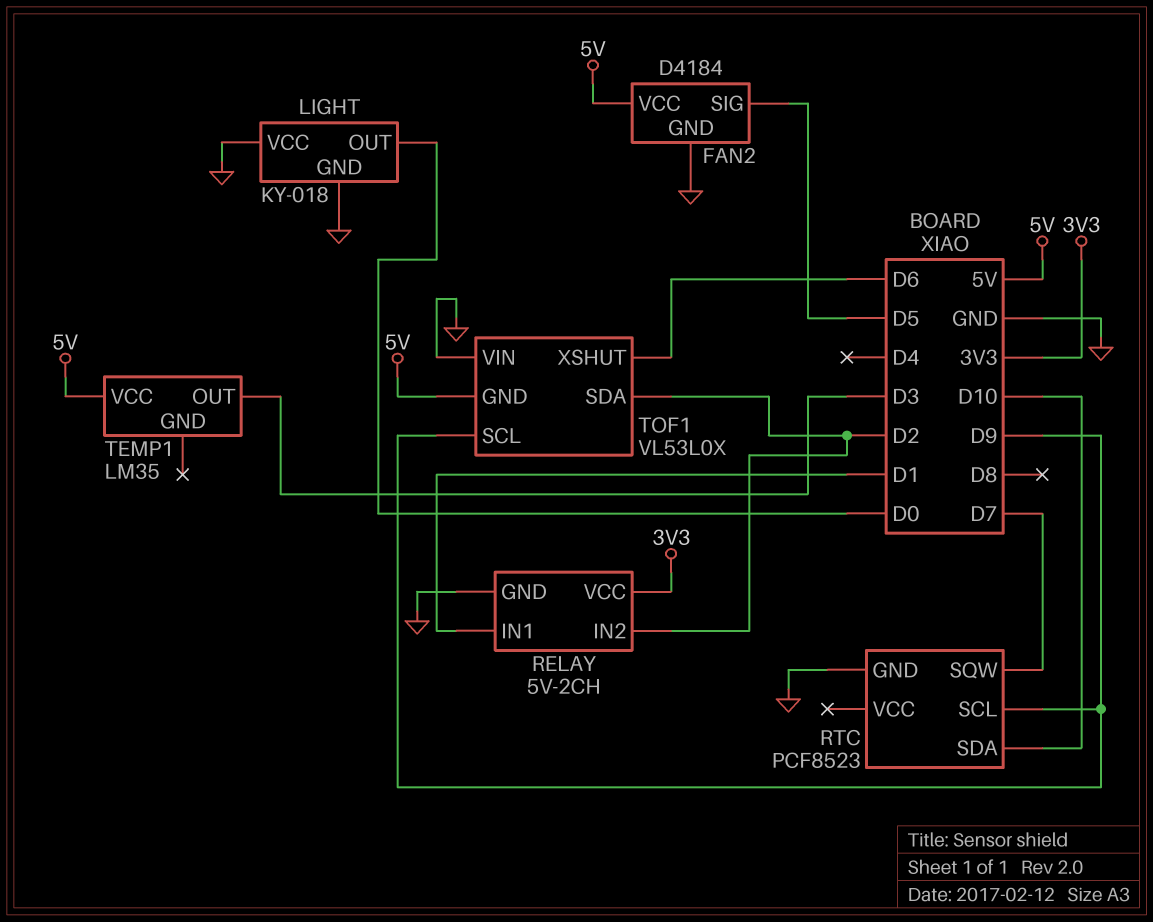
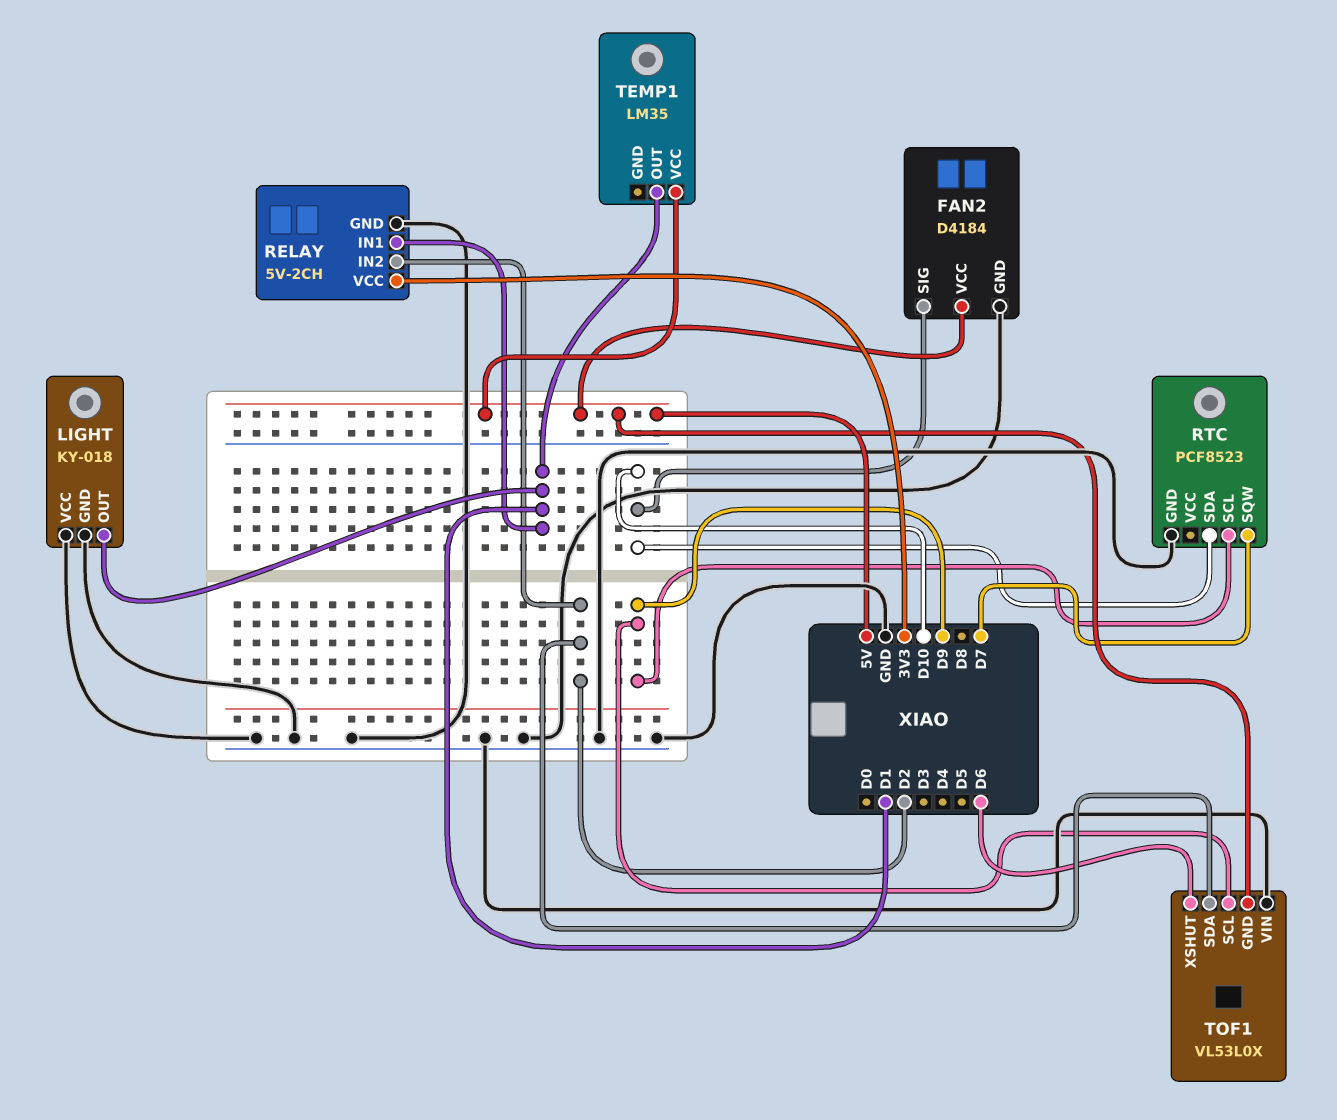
FAN2 pin SIG: D5 -> D10
LIGHT pin OUT: D0 -> D1
TEMP1 pin OUT: D3 -> D1

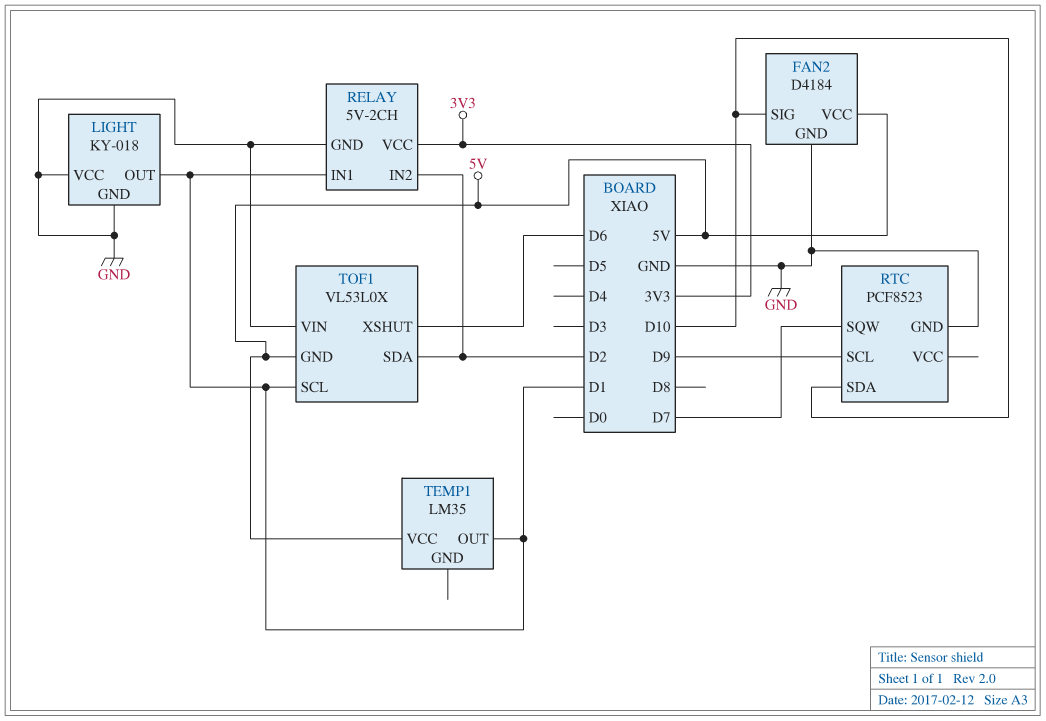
TOF1 pin SCL: D9 -> D1

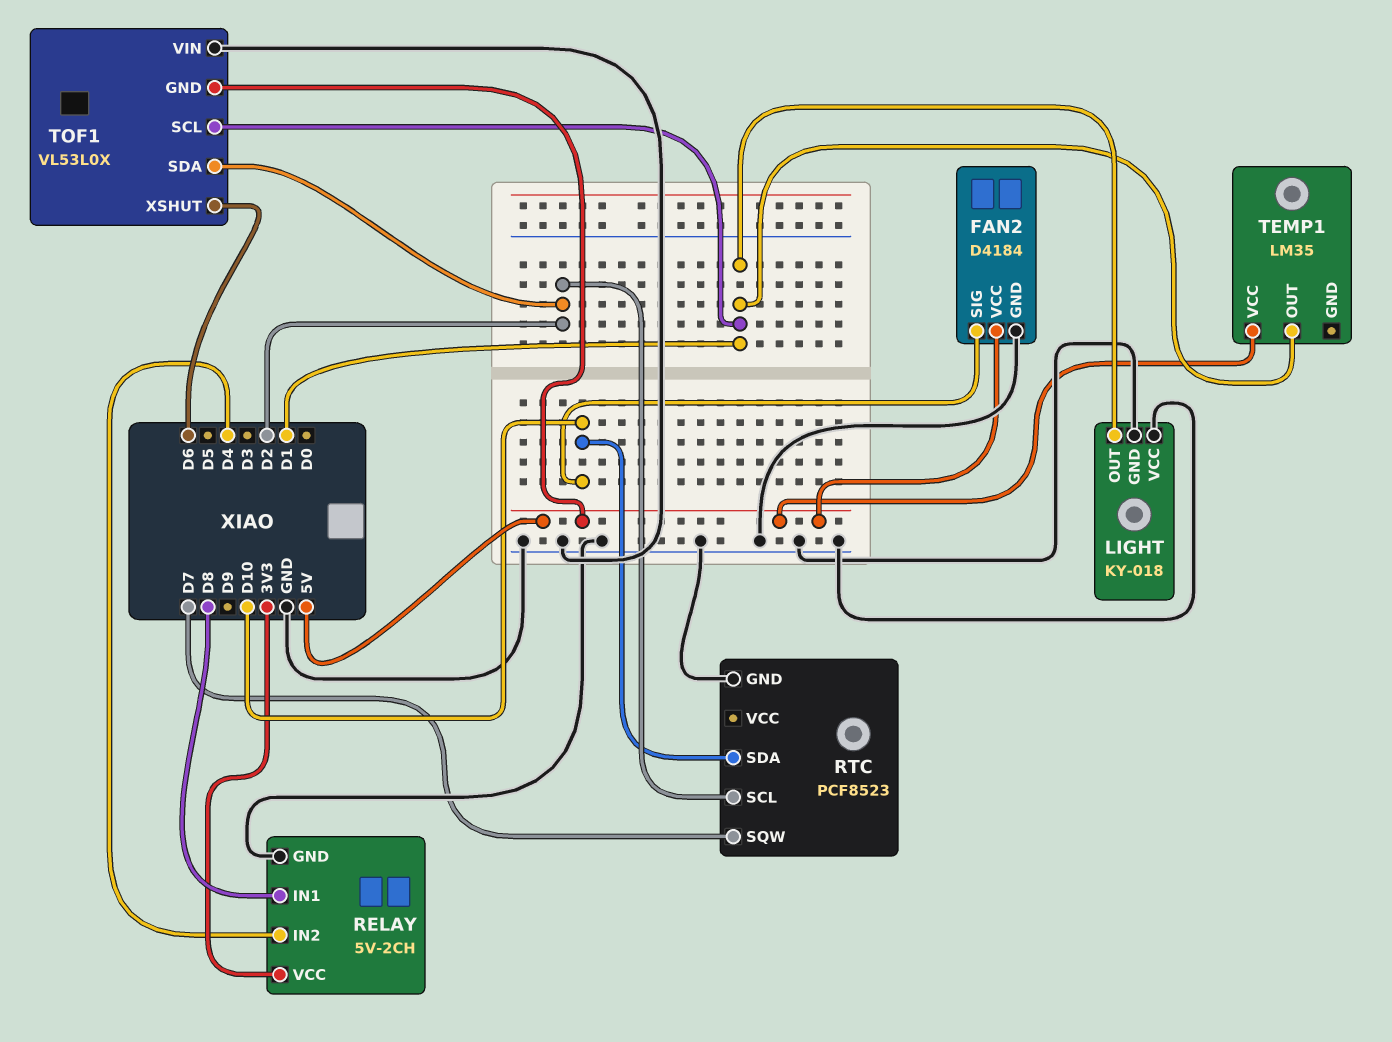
RELAY pin IN1: D1 -> D8
RELAY pin IN2: D2 -> D4
RTC pin SCL: D9 -> D2

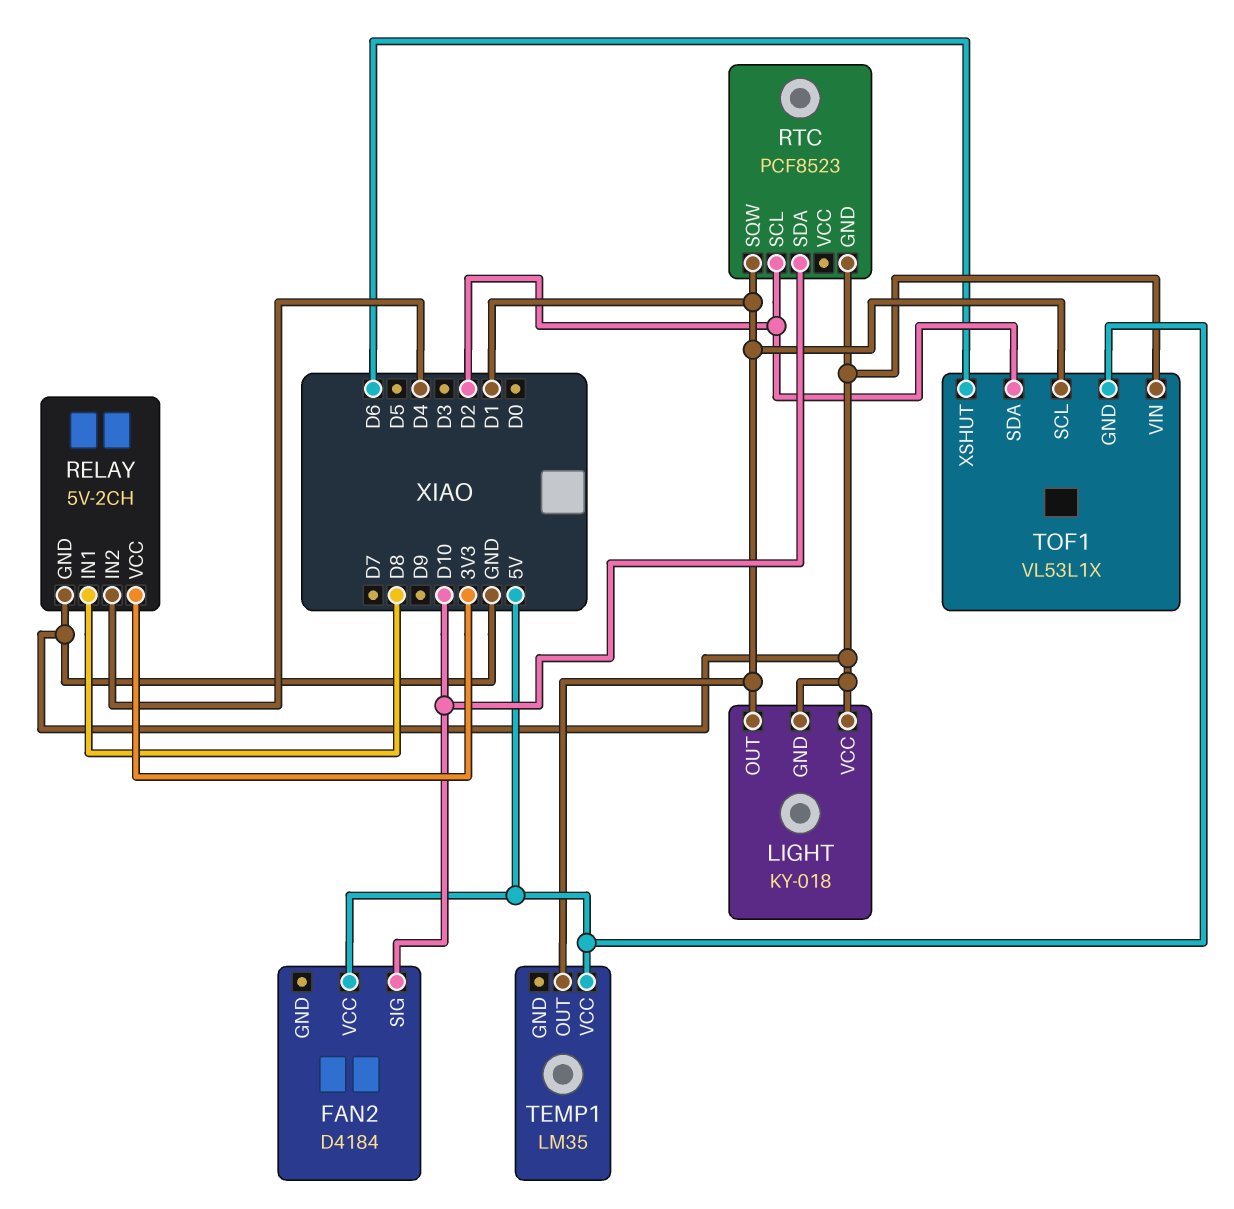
FAN2 pin GND: GND -> none
RTC pin SQW: D7 -> D1
TOF1: VL53L0X -> VL53L1X

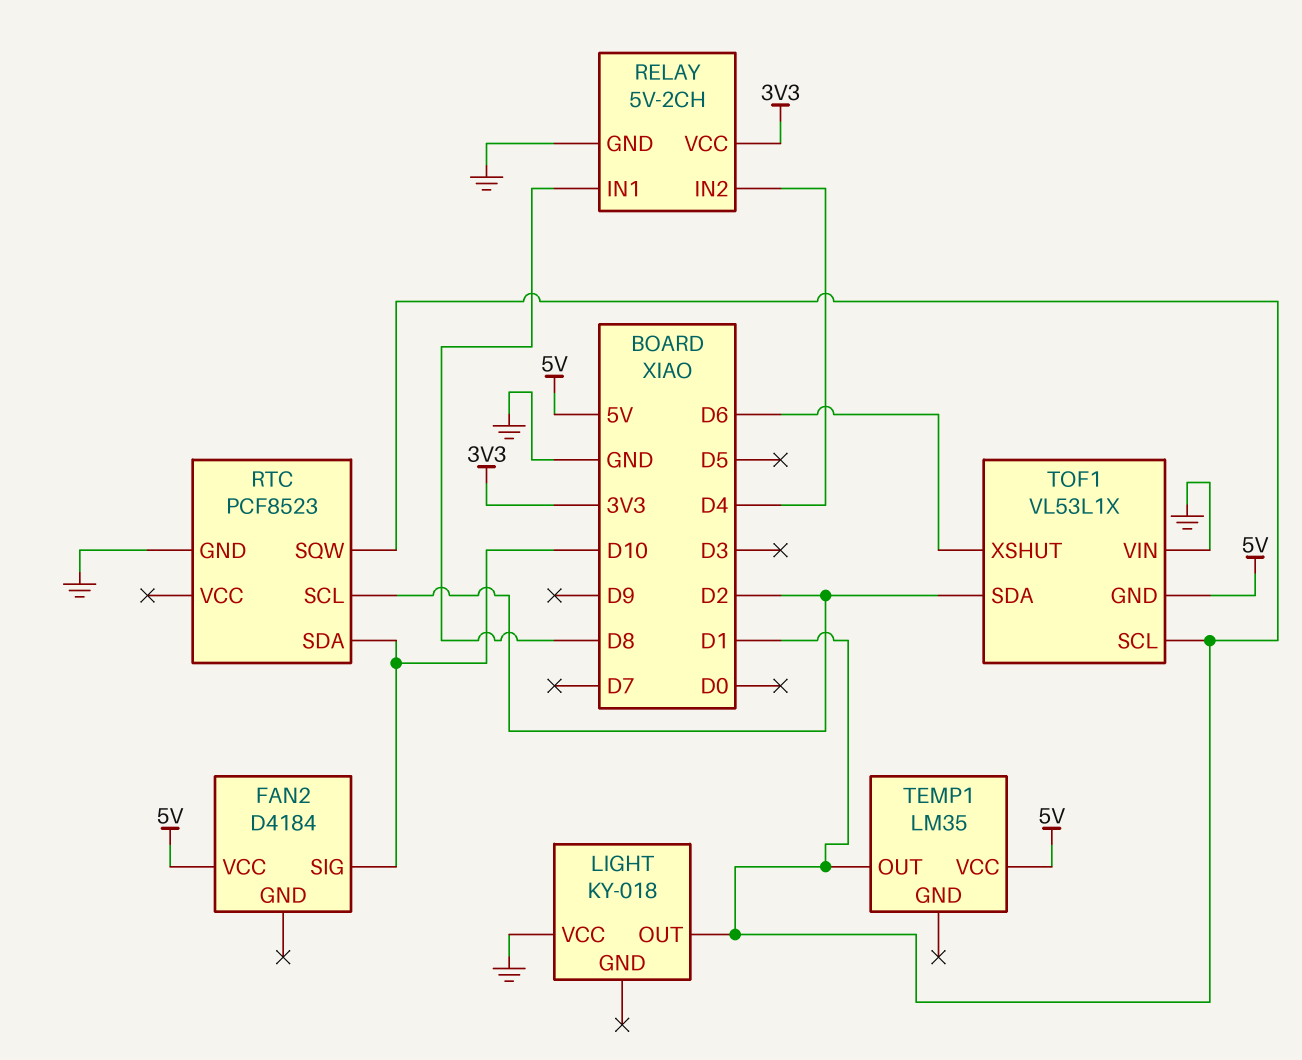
LIGHT pin GND: GND -> none

